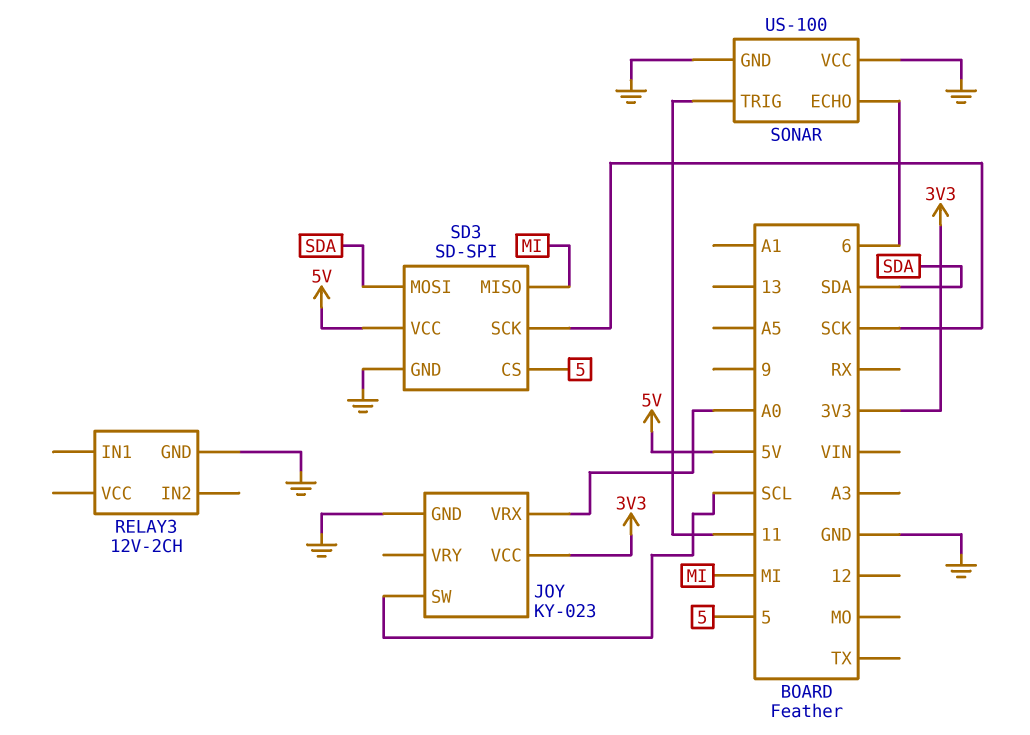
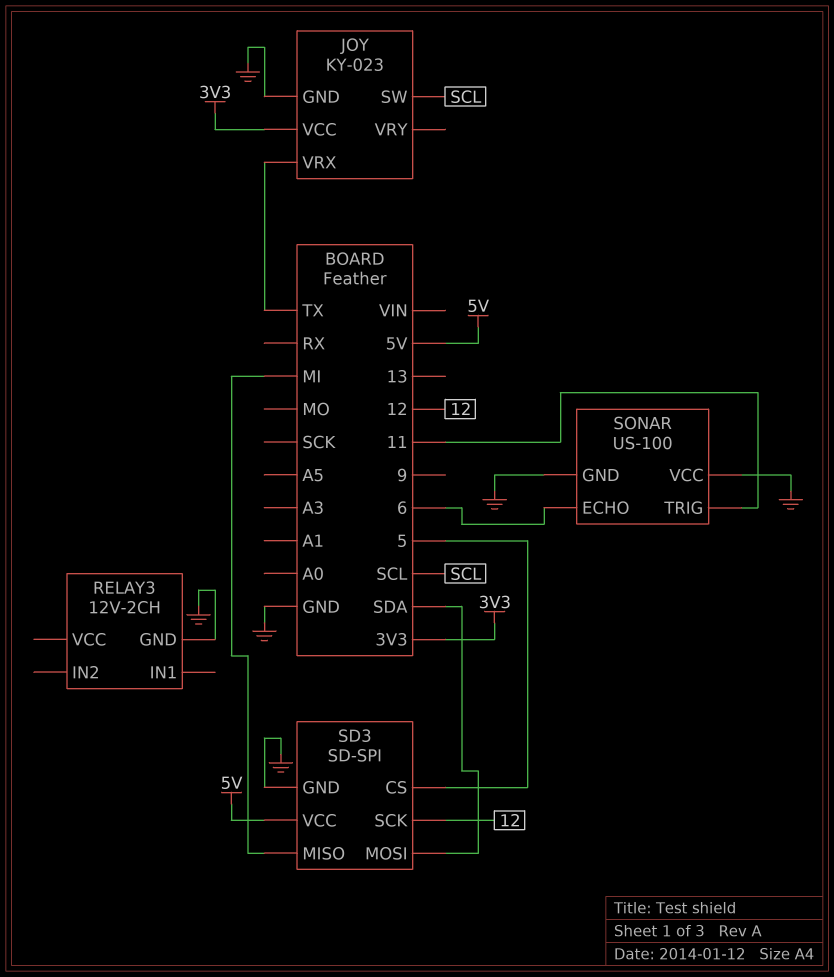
JOY pin VRX: A0 -> TX
SD3 pin SCK: SCK -> 12

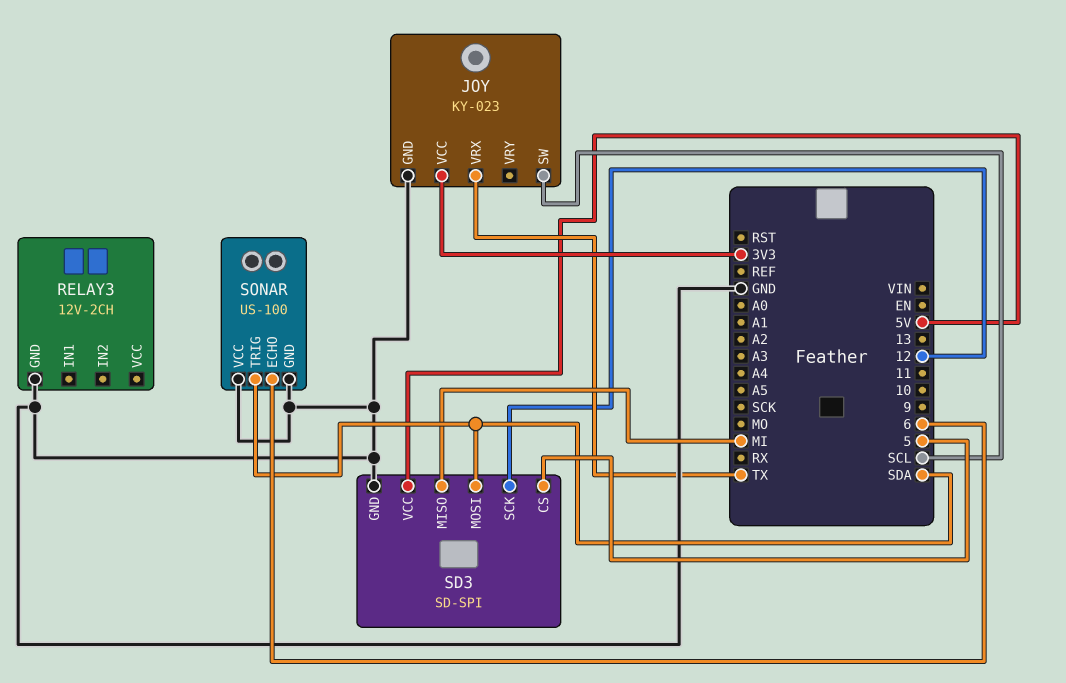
SONAR pin TRIG: 11 -> SDA

